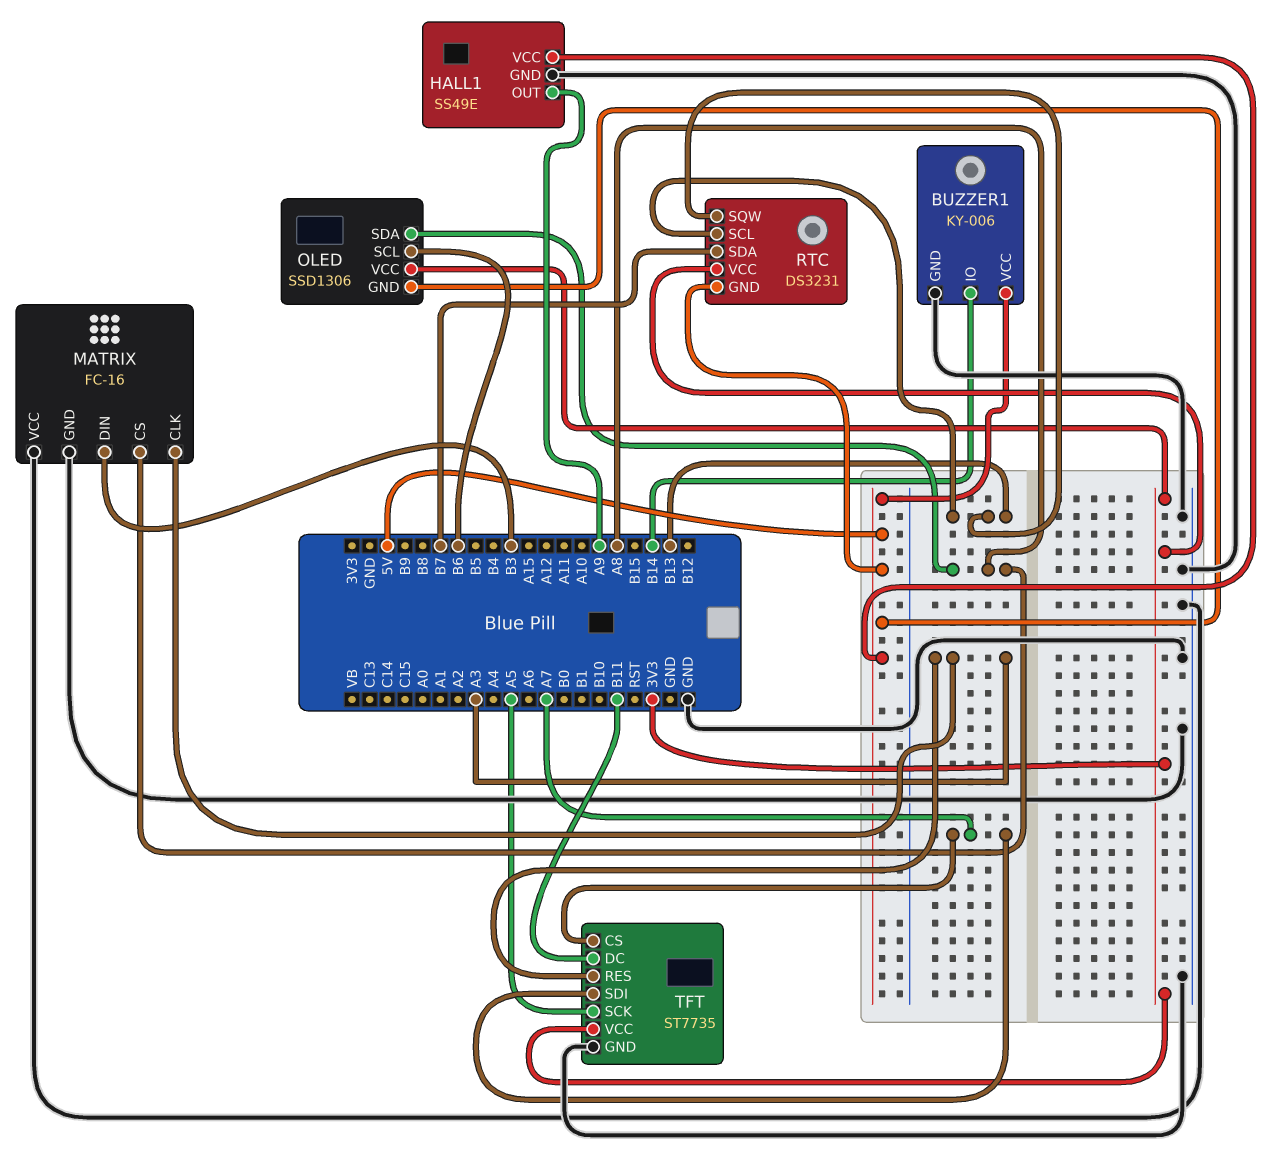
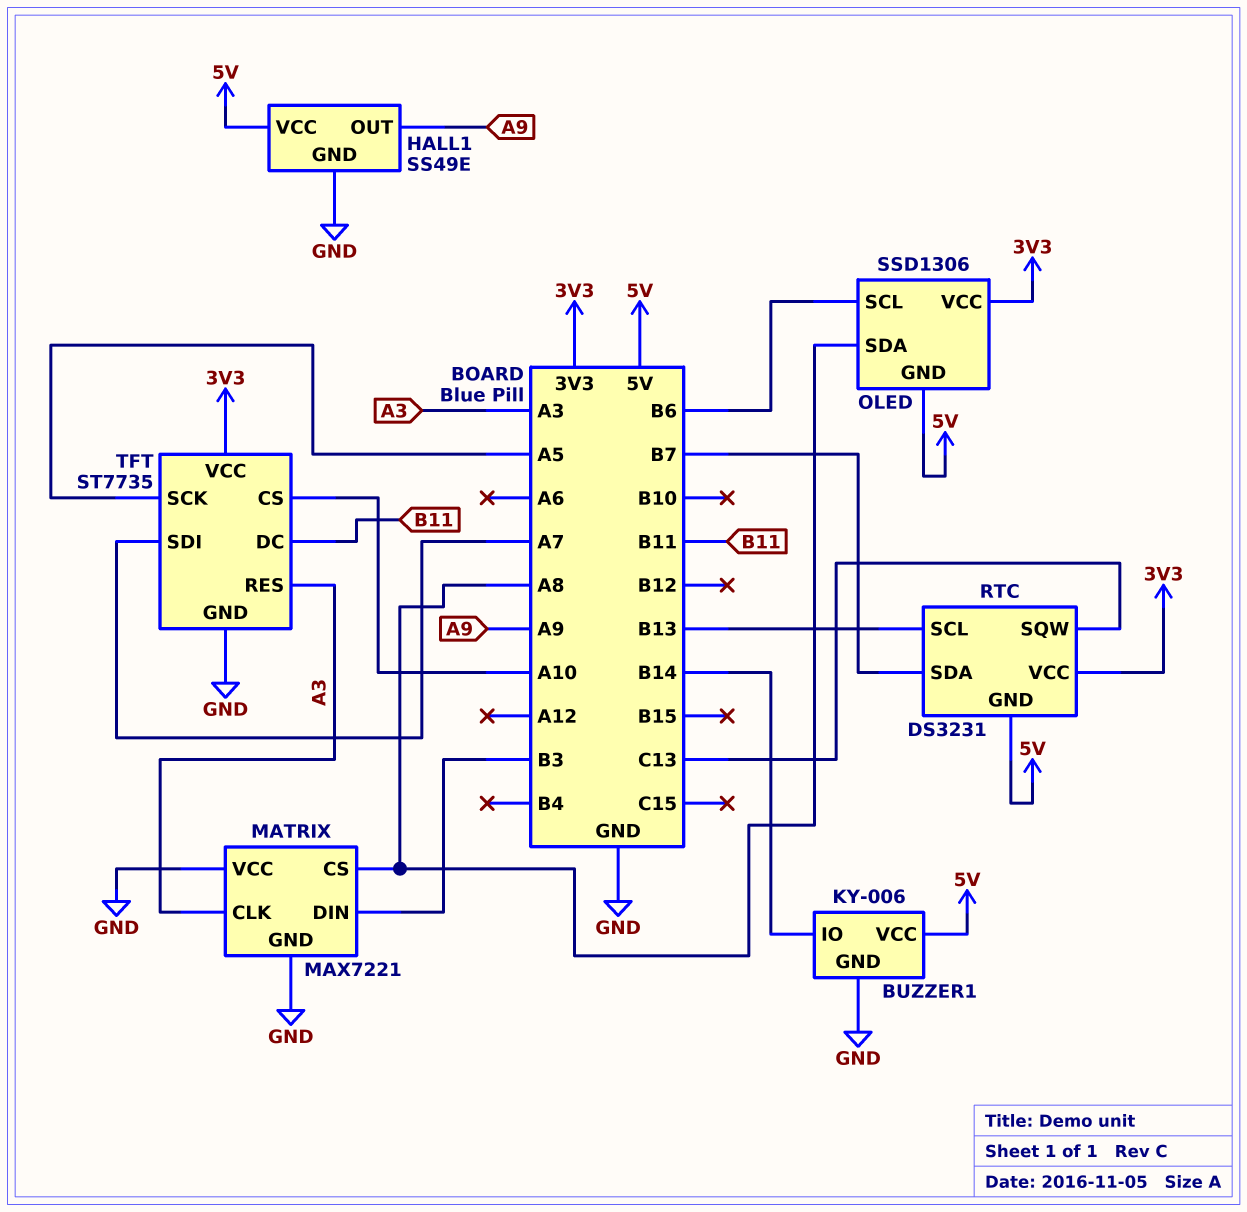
MATRIX: FC-16 -> MAX7221
RTC pin SQW: B13 -> C13
TFT pin CS: A7 -> A10

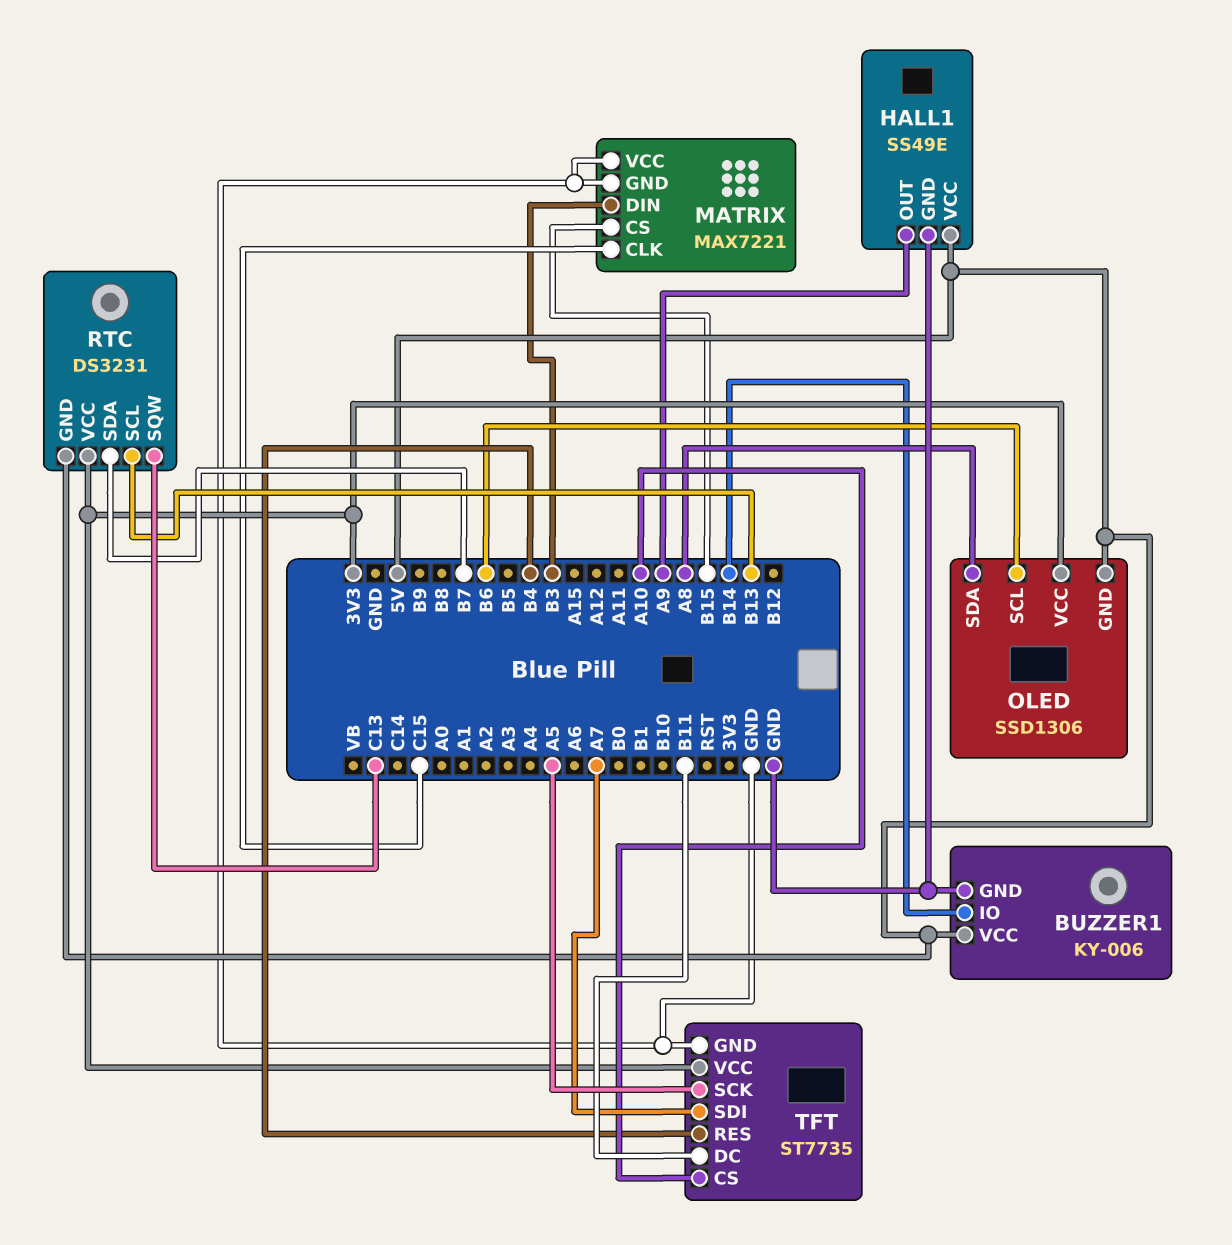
MATRIX pin CLK: A3 -> C15
MATRIX pin CS: A8 -> B15
TFT pin RES: A3 -> B4

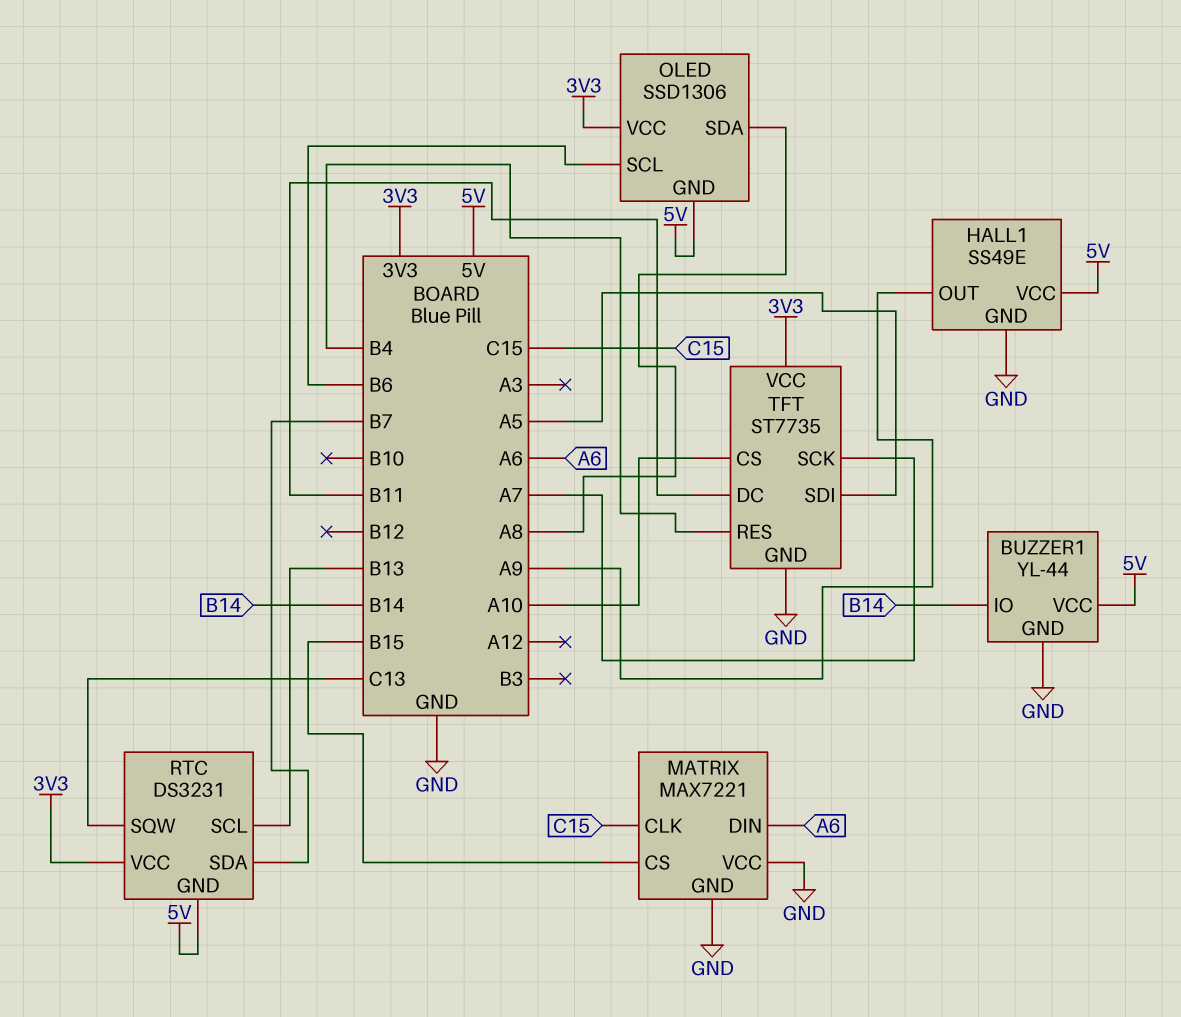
BUZZER1: KY-006 -> YL-44
MATRIX pin DIN: B3 -> A6
TFT pin SCK: A5 -> A7
TFT pin SDI: A7 -> A5

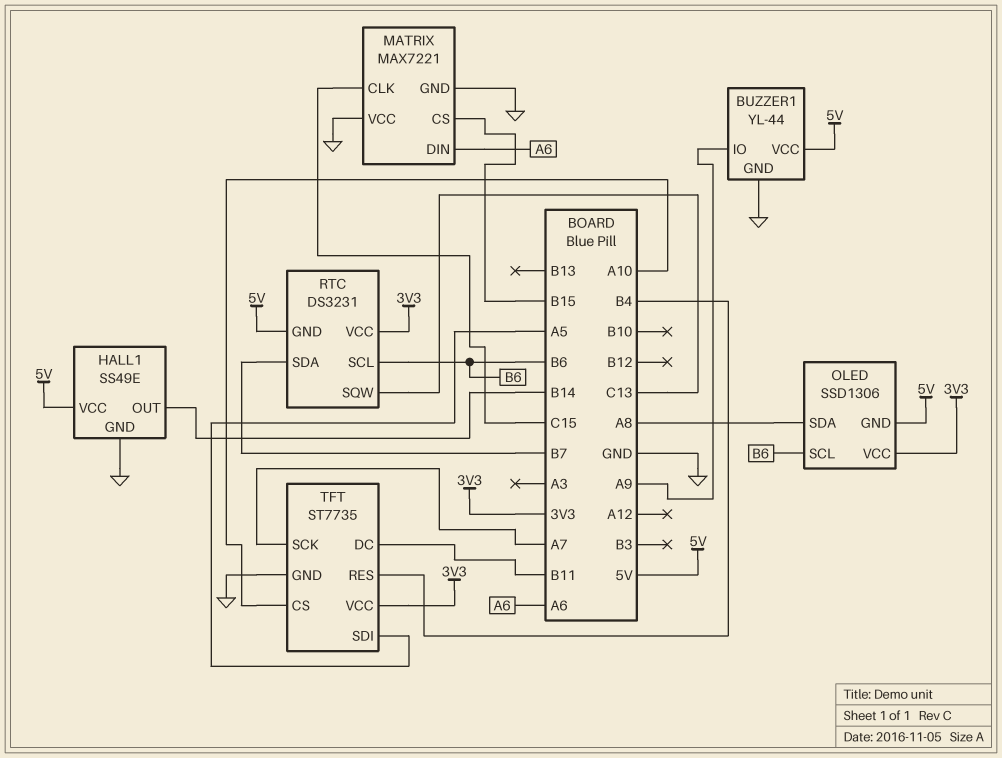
BUZZER1 pin IO: B14 -> A9
HALL1 pin OUT: A9 -> B14
RTC pin SCL: B13 -> B6

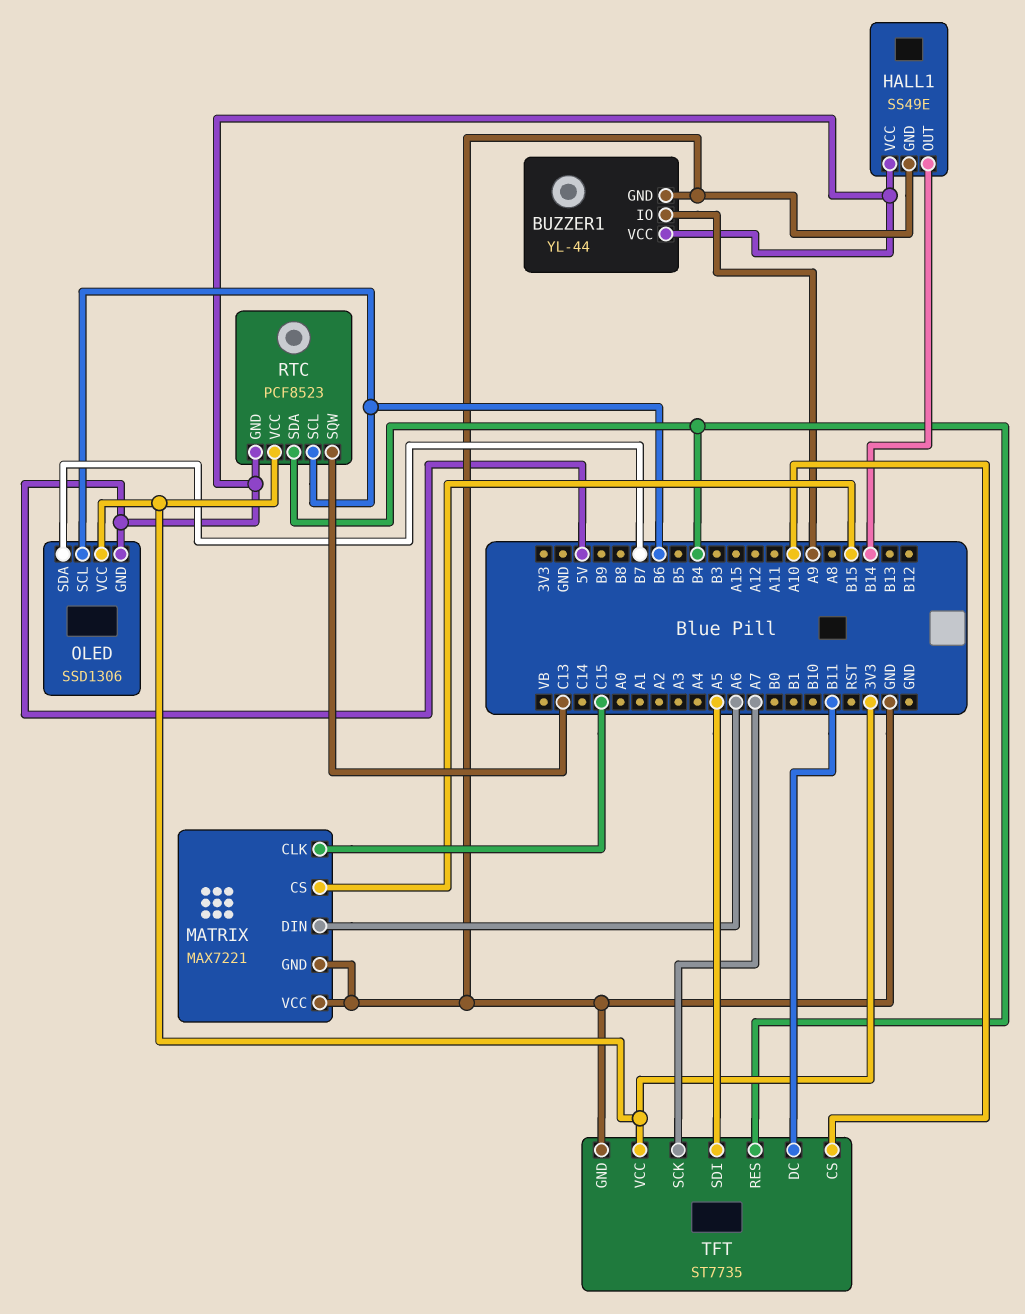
OLED pin SDA: A8 -> B7
RTC: DS3231 -> PCF8523
RTC pin SDA: B7 -> B4

